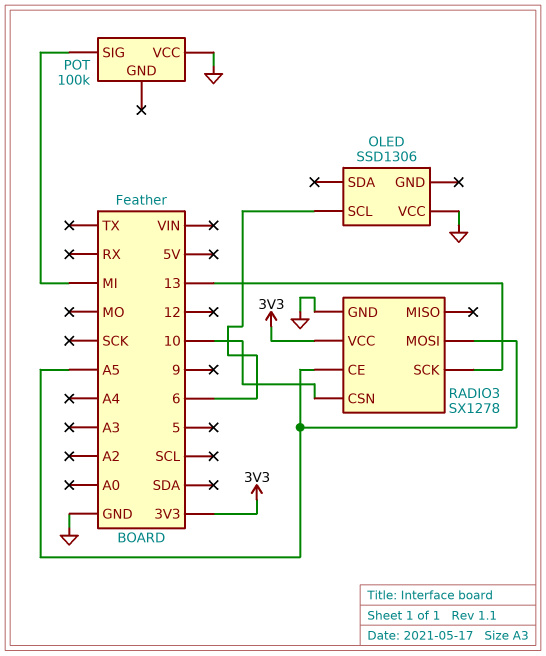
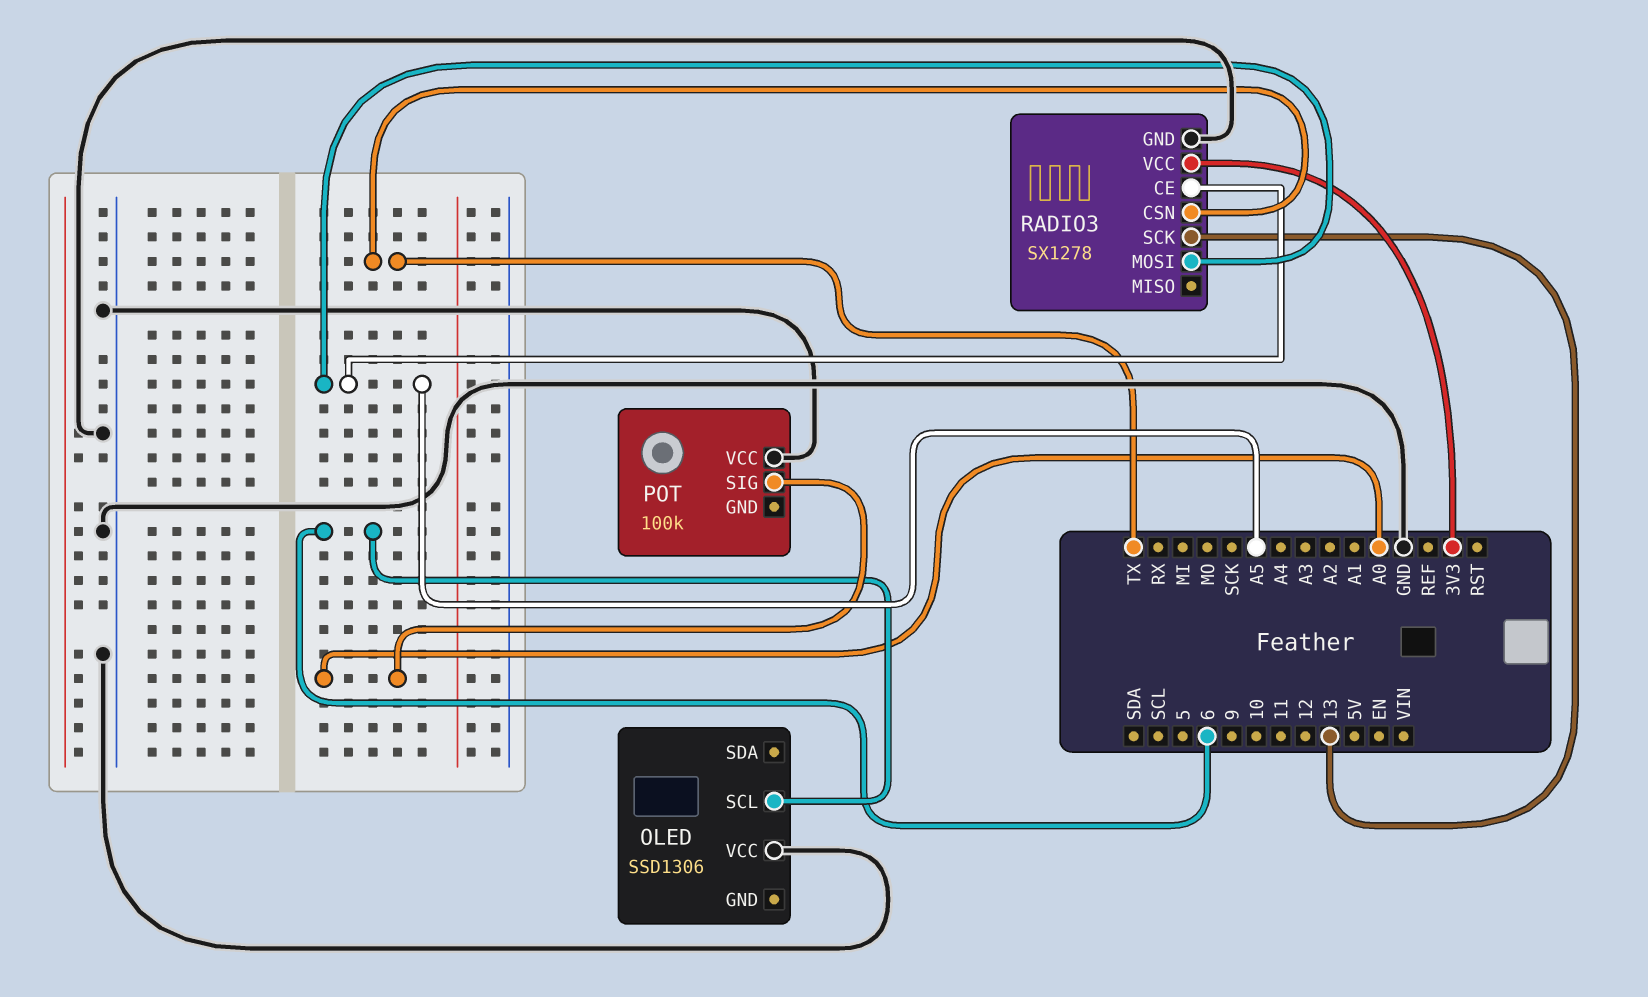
POT pin SIG: MI -> A0
RADIO3 pin CSN: 10 -> TX

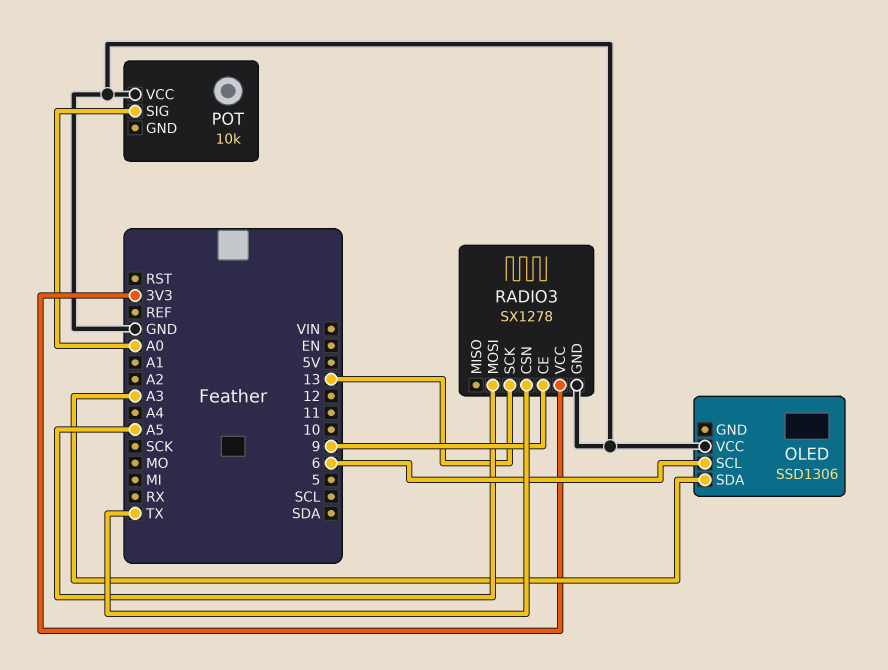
OLED pin SDA: none -> A3
POT: 100k -> 10k
RADIO3 pin CE: A5 -> 9

